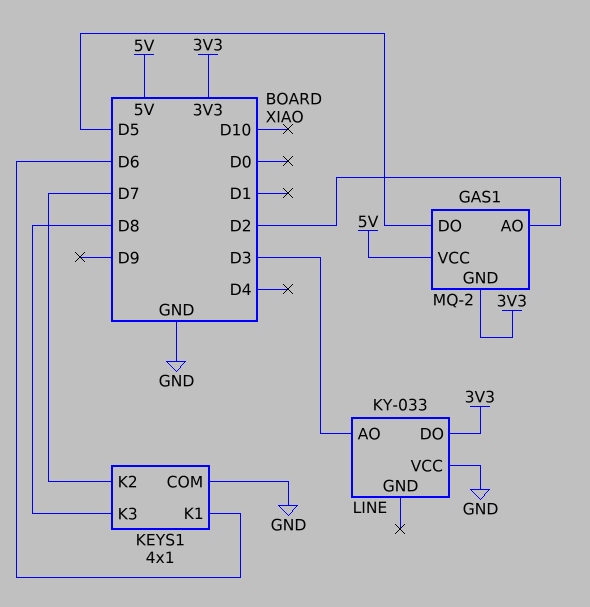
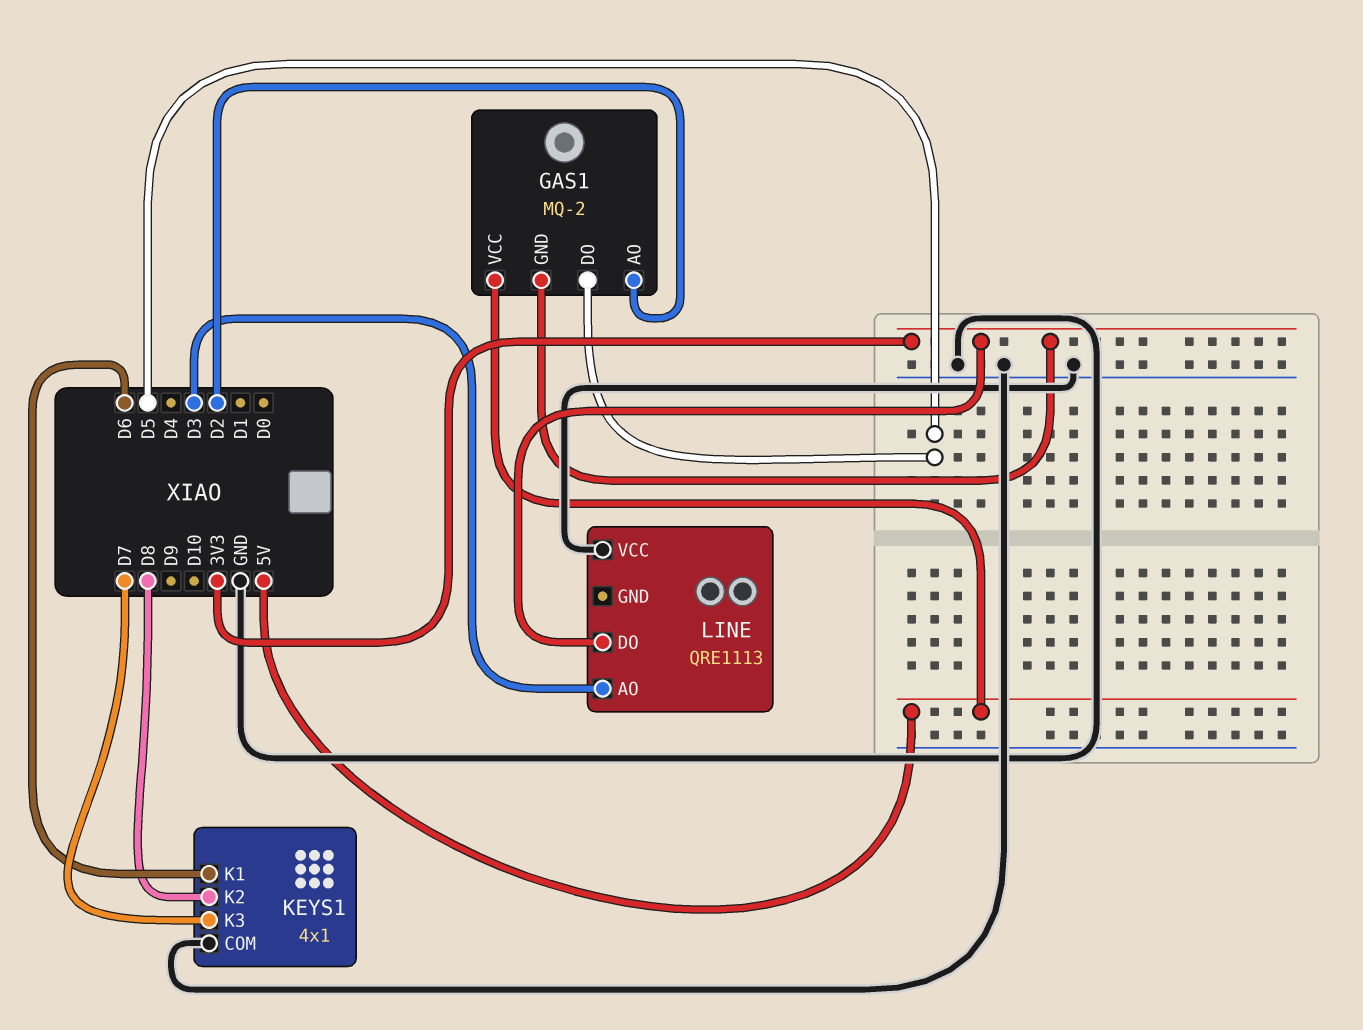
KEYS1 pin K2: D7 -> D8
KEYS1 pin K3: D8 -> D7
LINE: KY-033 -> QRE1113

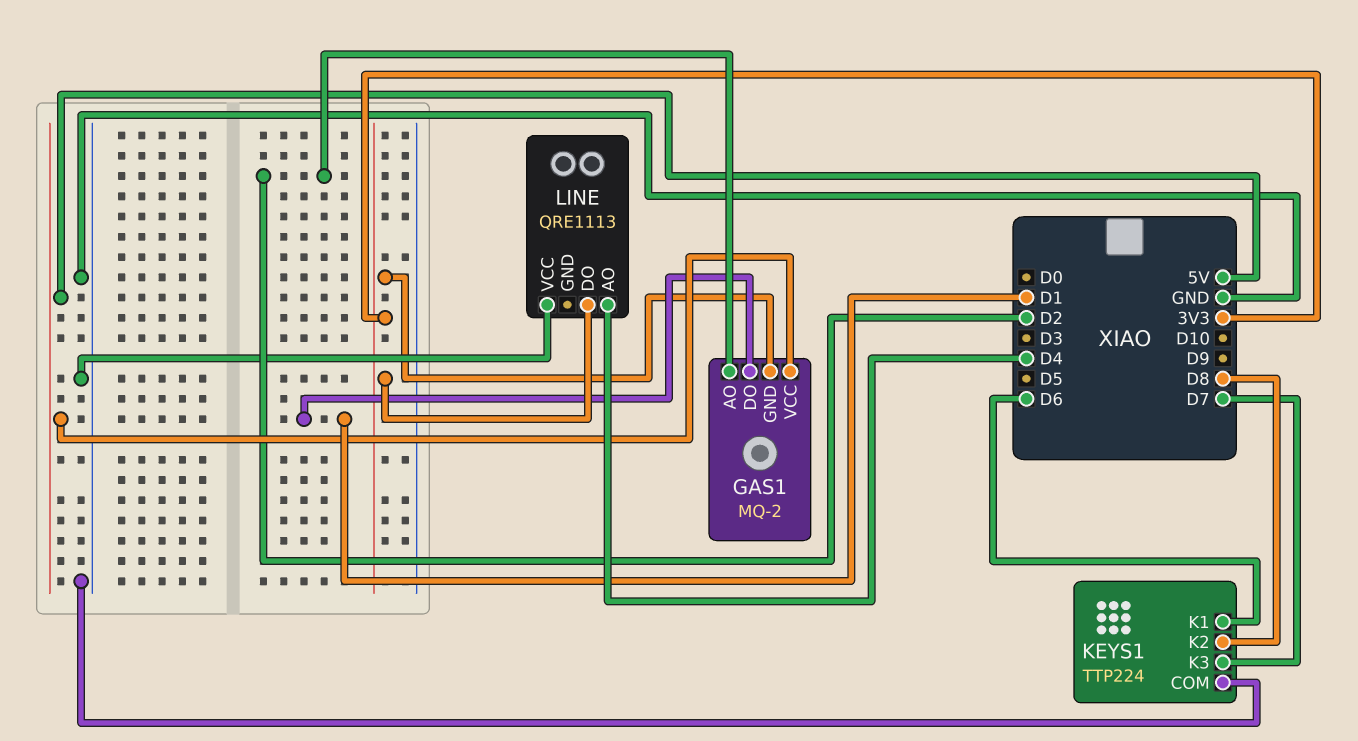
GAS1 pin DO: D5 -> D1
KEYS1: 4x1 -> TTP224
LINE pin AO: D3 -> D4

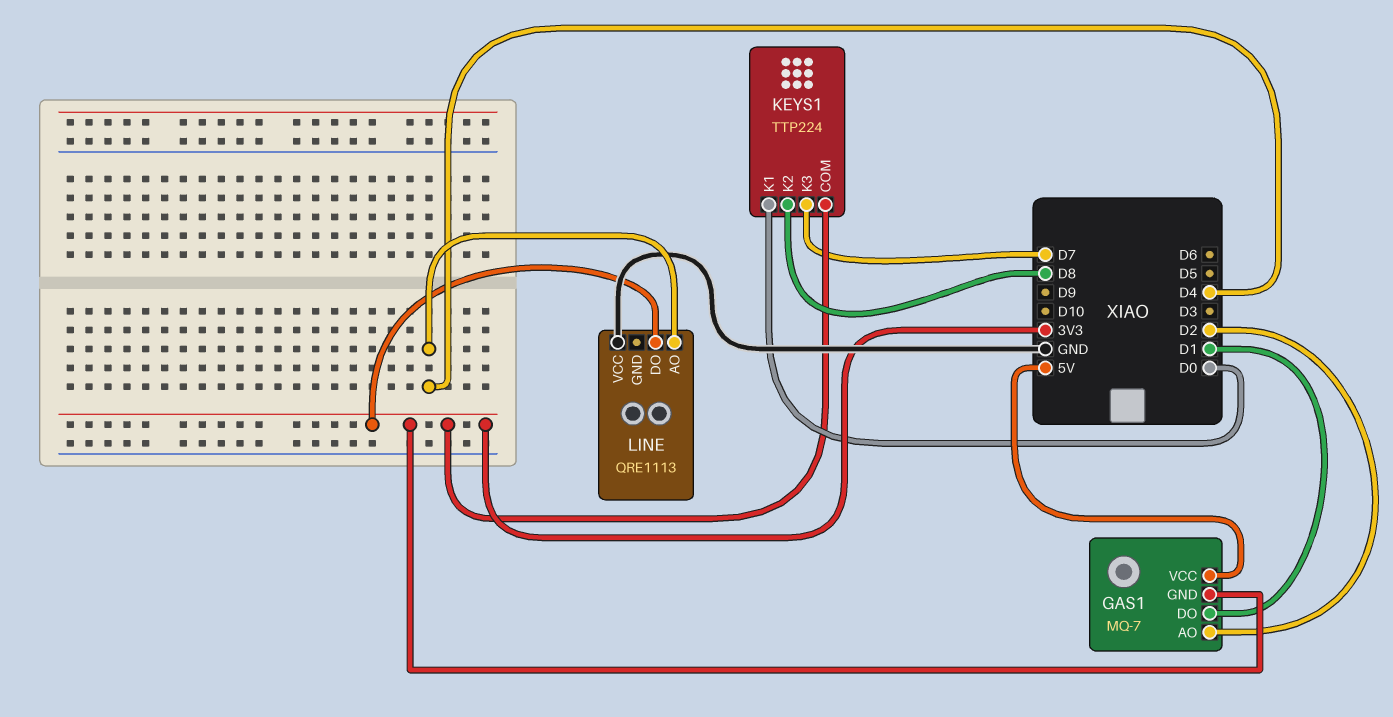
GAS1: MQ-2 -> MQ-7
KEYS1 pin COM: GND -> 3V3
KEYS1 pin K1: D6 -> D0

